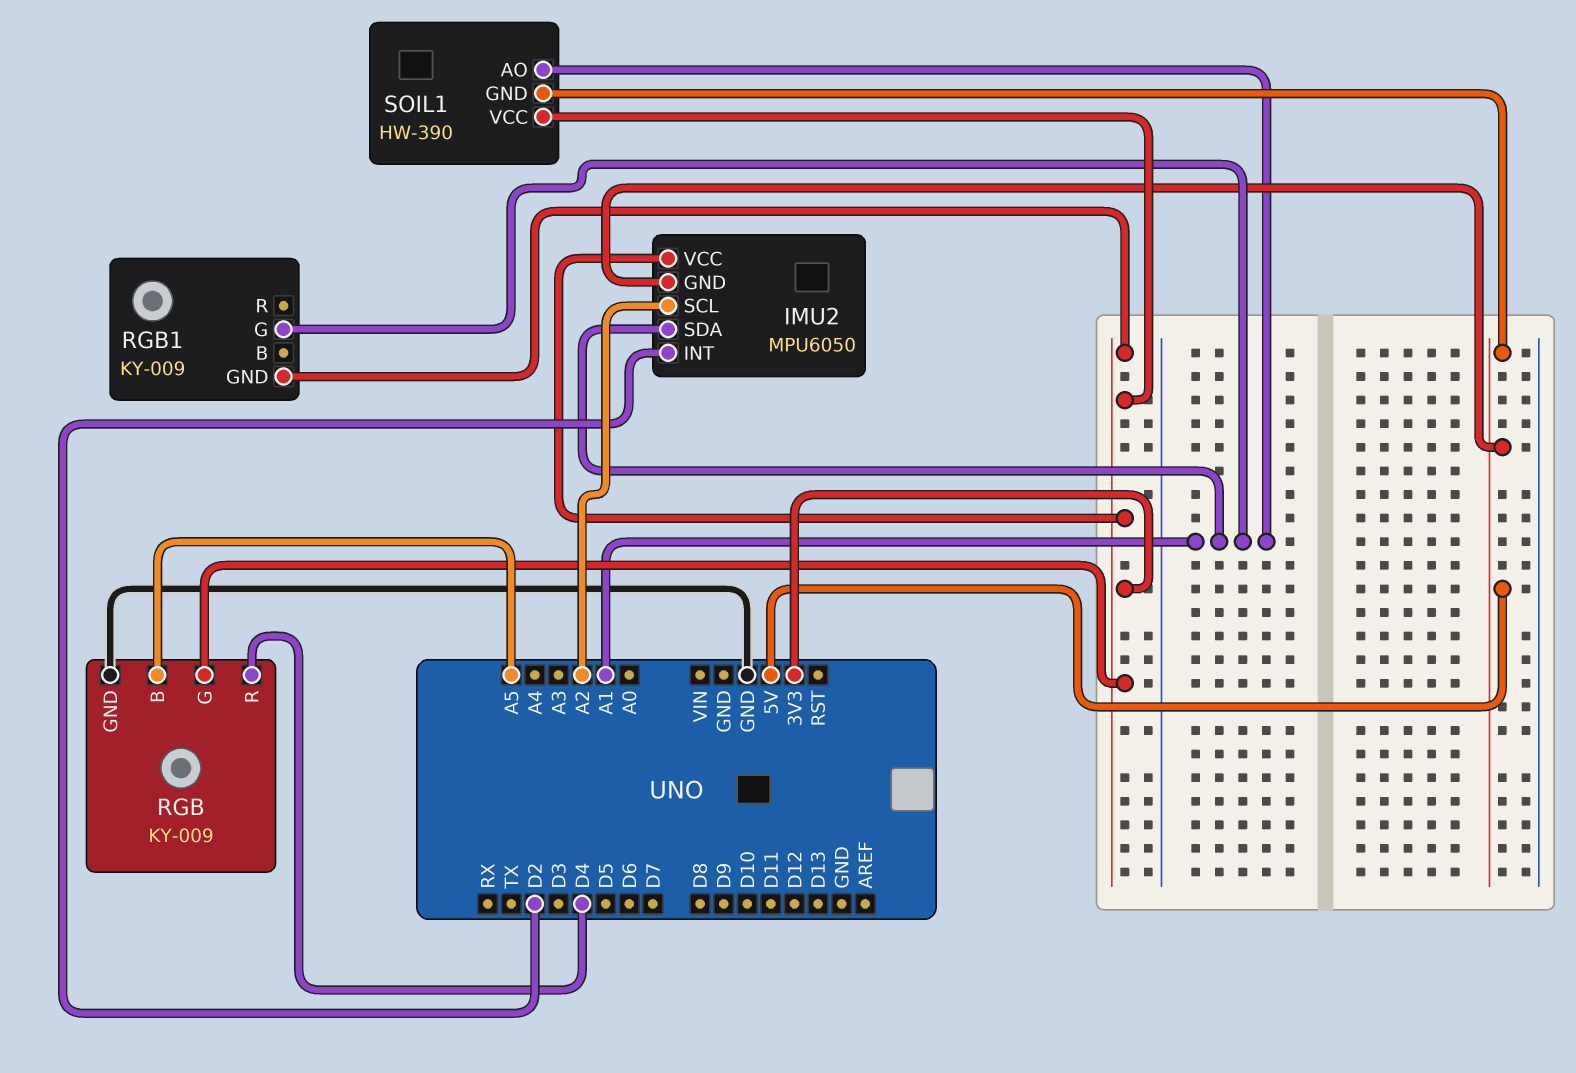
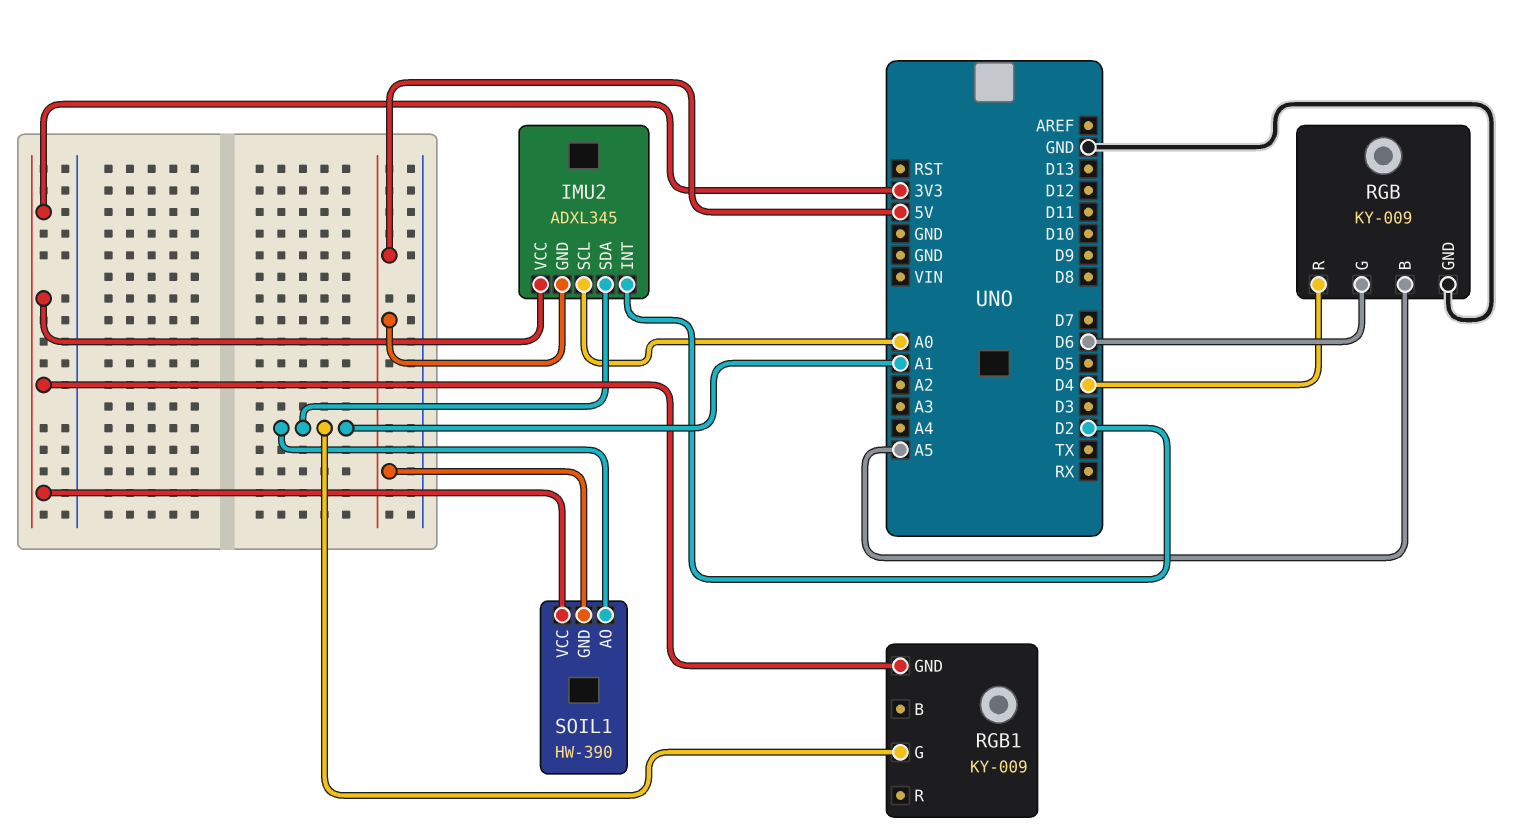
IMU2: MPU6050 -> ADXL345
IMU2 pin SCL: A2 -> A0
RGB pin G: 3V3 -> D6

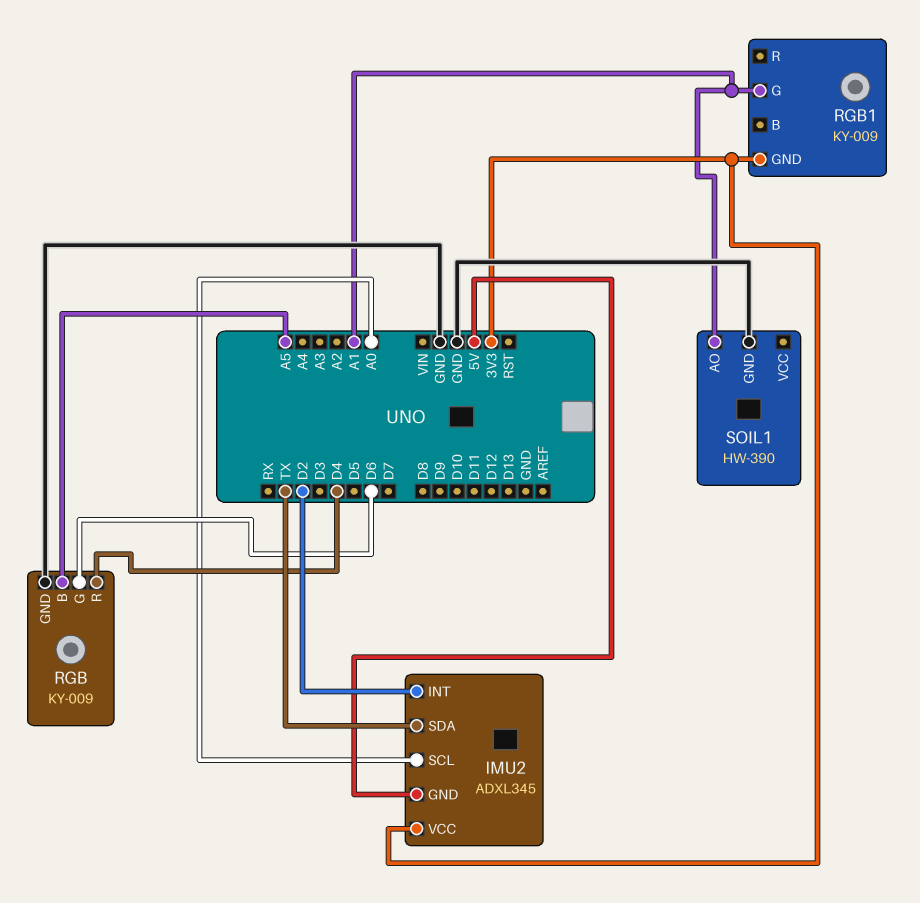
IMU2 pin SDA: A1 -> TX
SOIL1 pin GND: 5V -> GND
SOIL1 pin VCC: 3V3 -> none

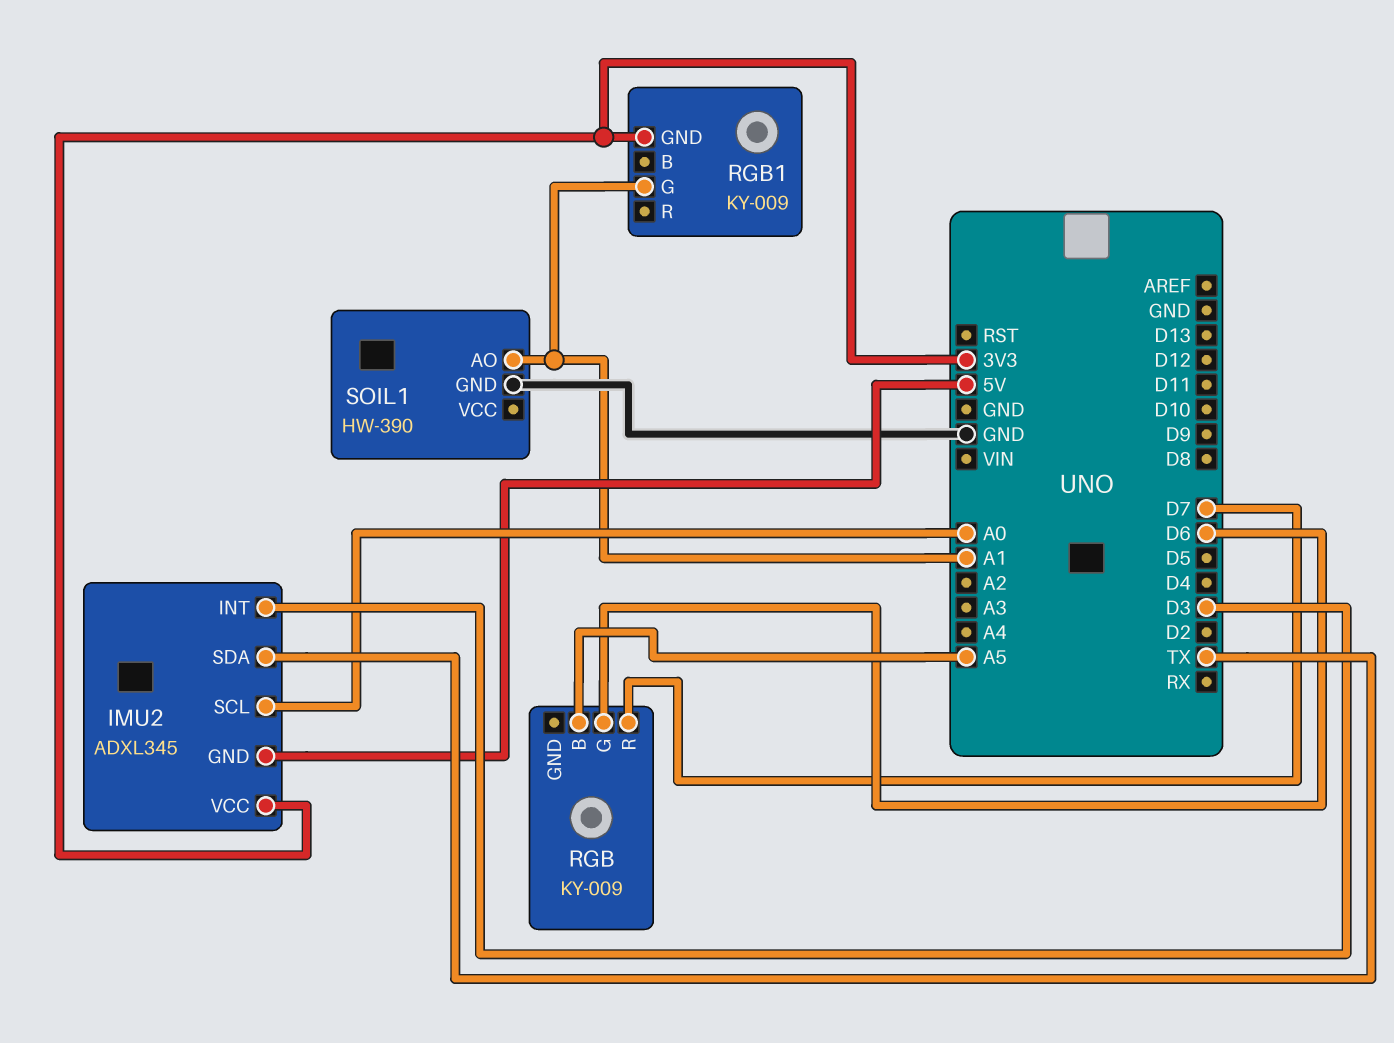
IMU2 pin INT: D2 -> D3
RGB pin GND: GND -> none
RGB pin R: D4 -> D7

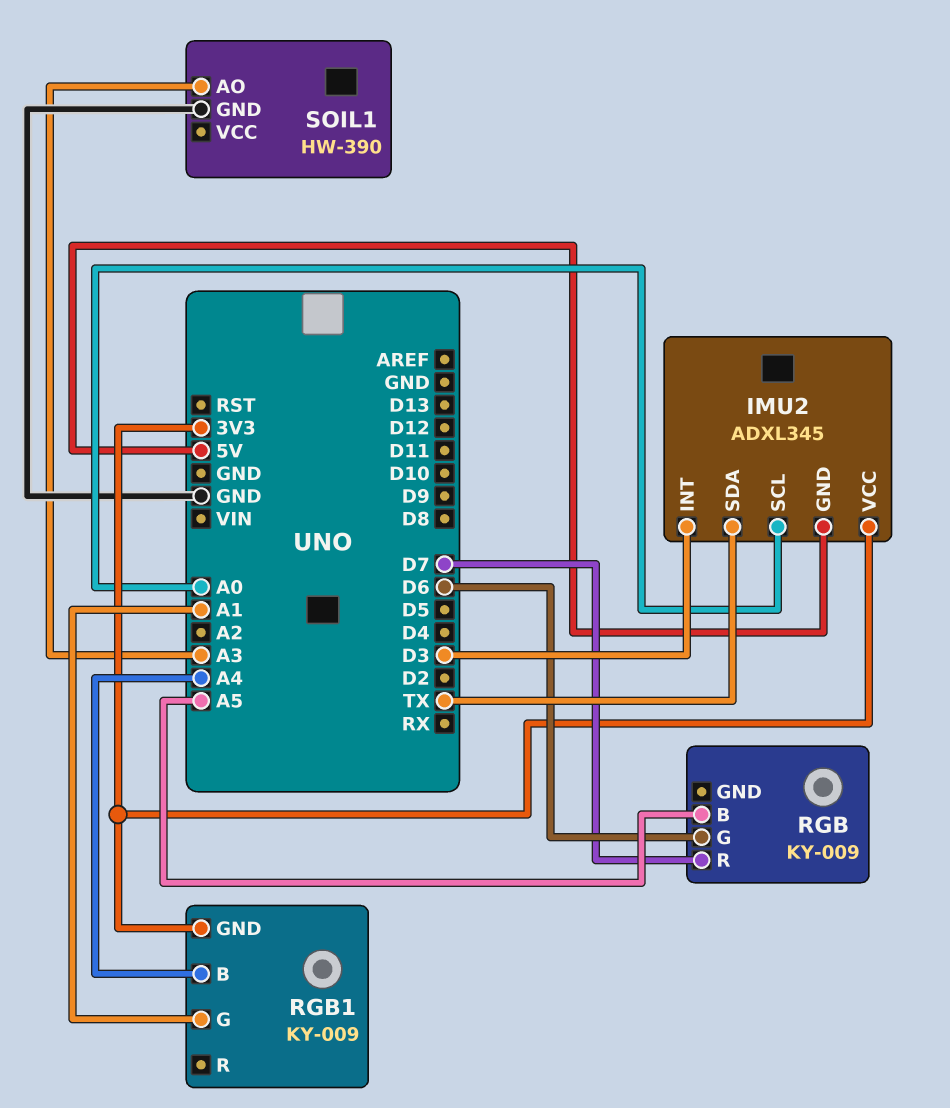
RGB1 pin B: none -> A4
SOIL1 pin AO: A1 -> A3

